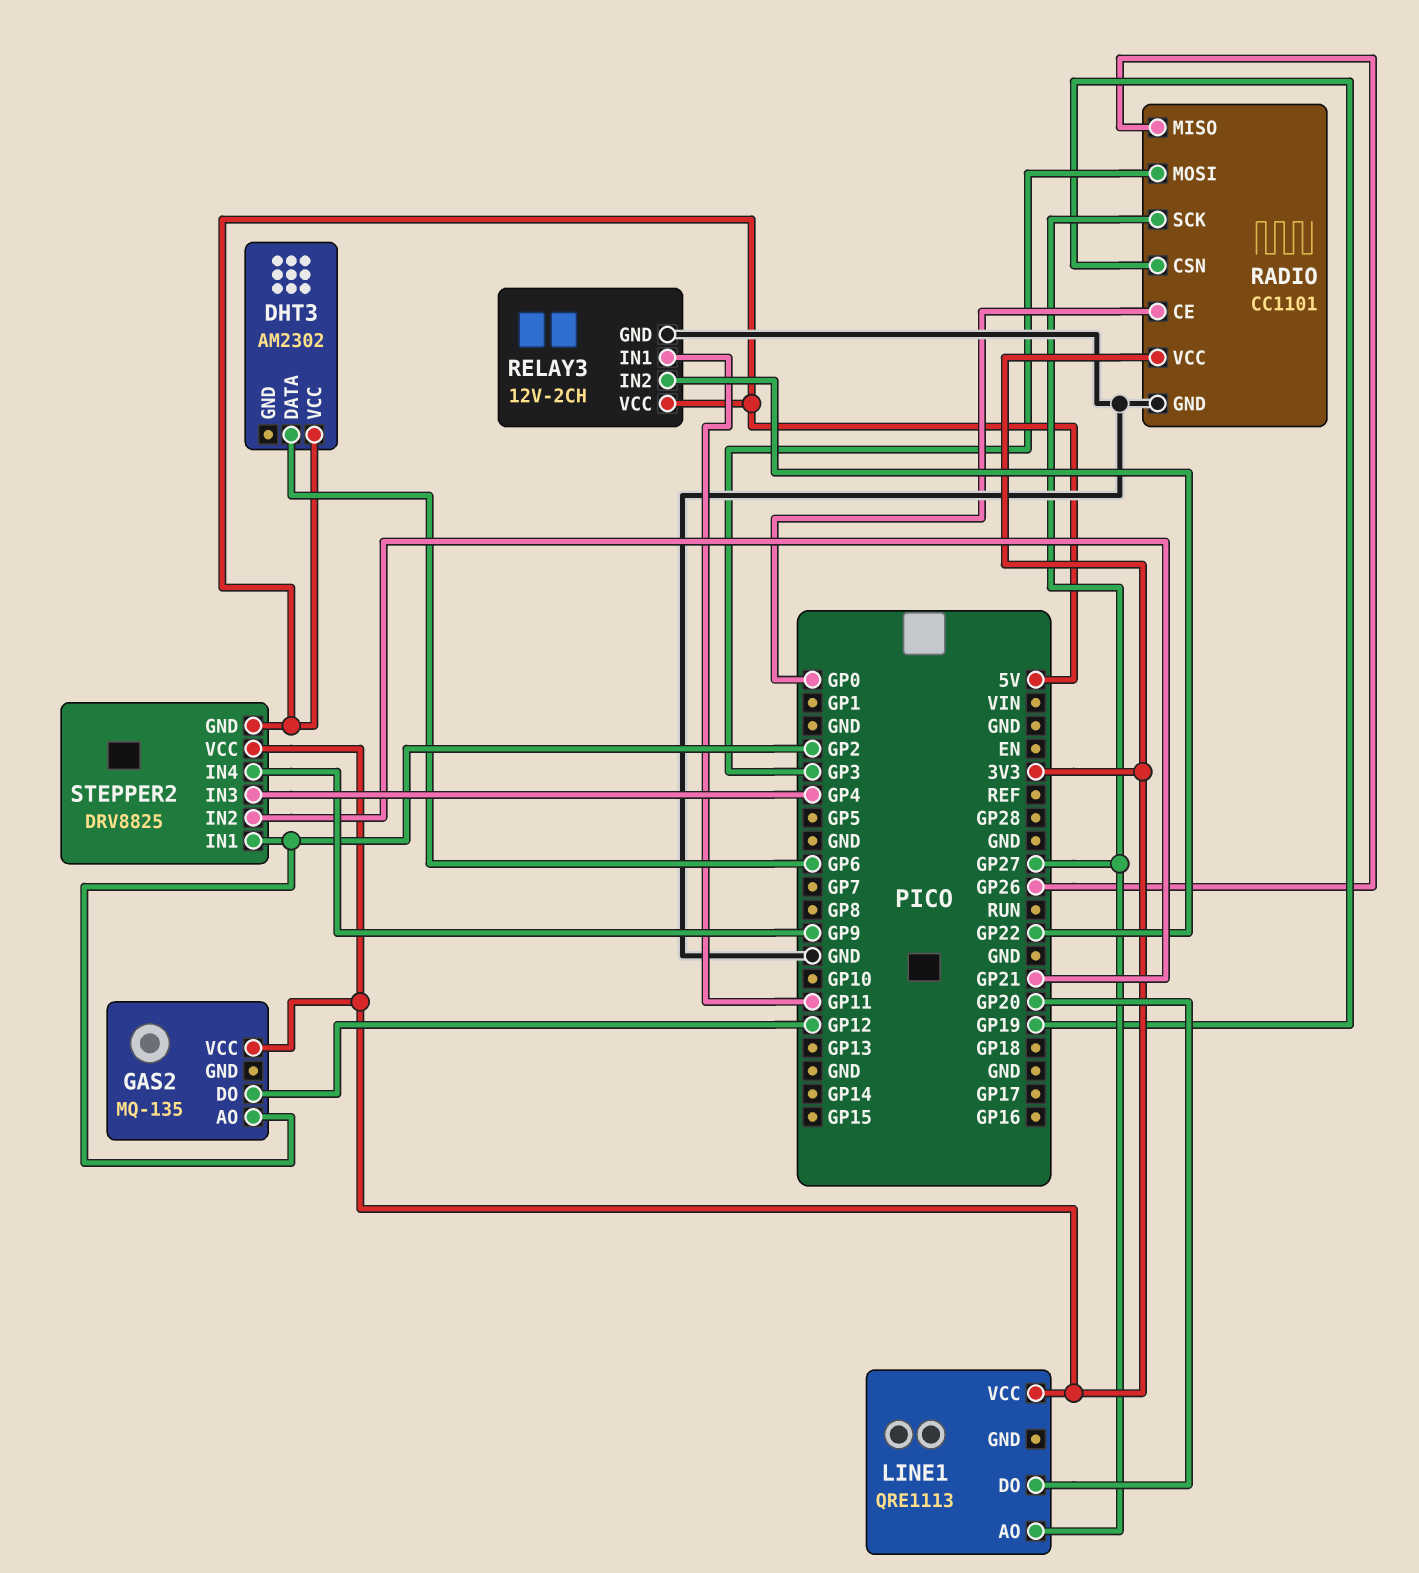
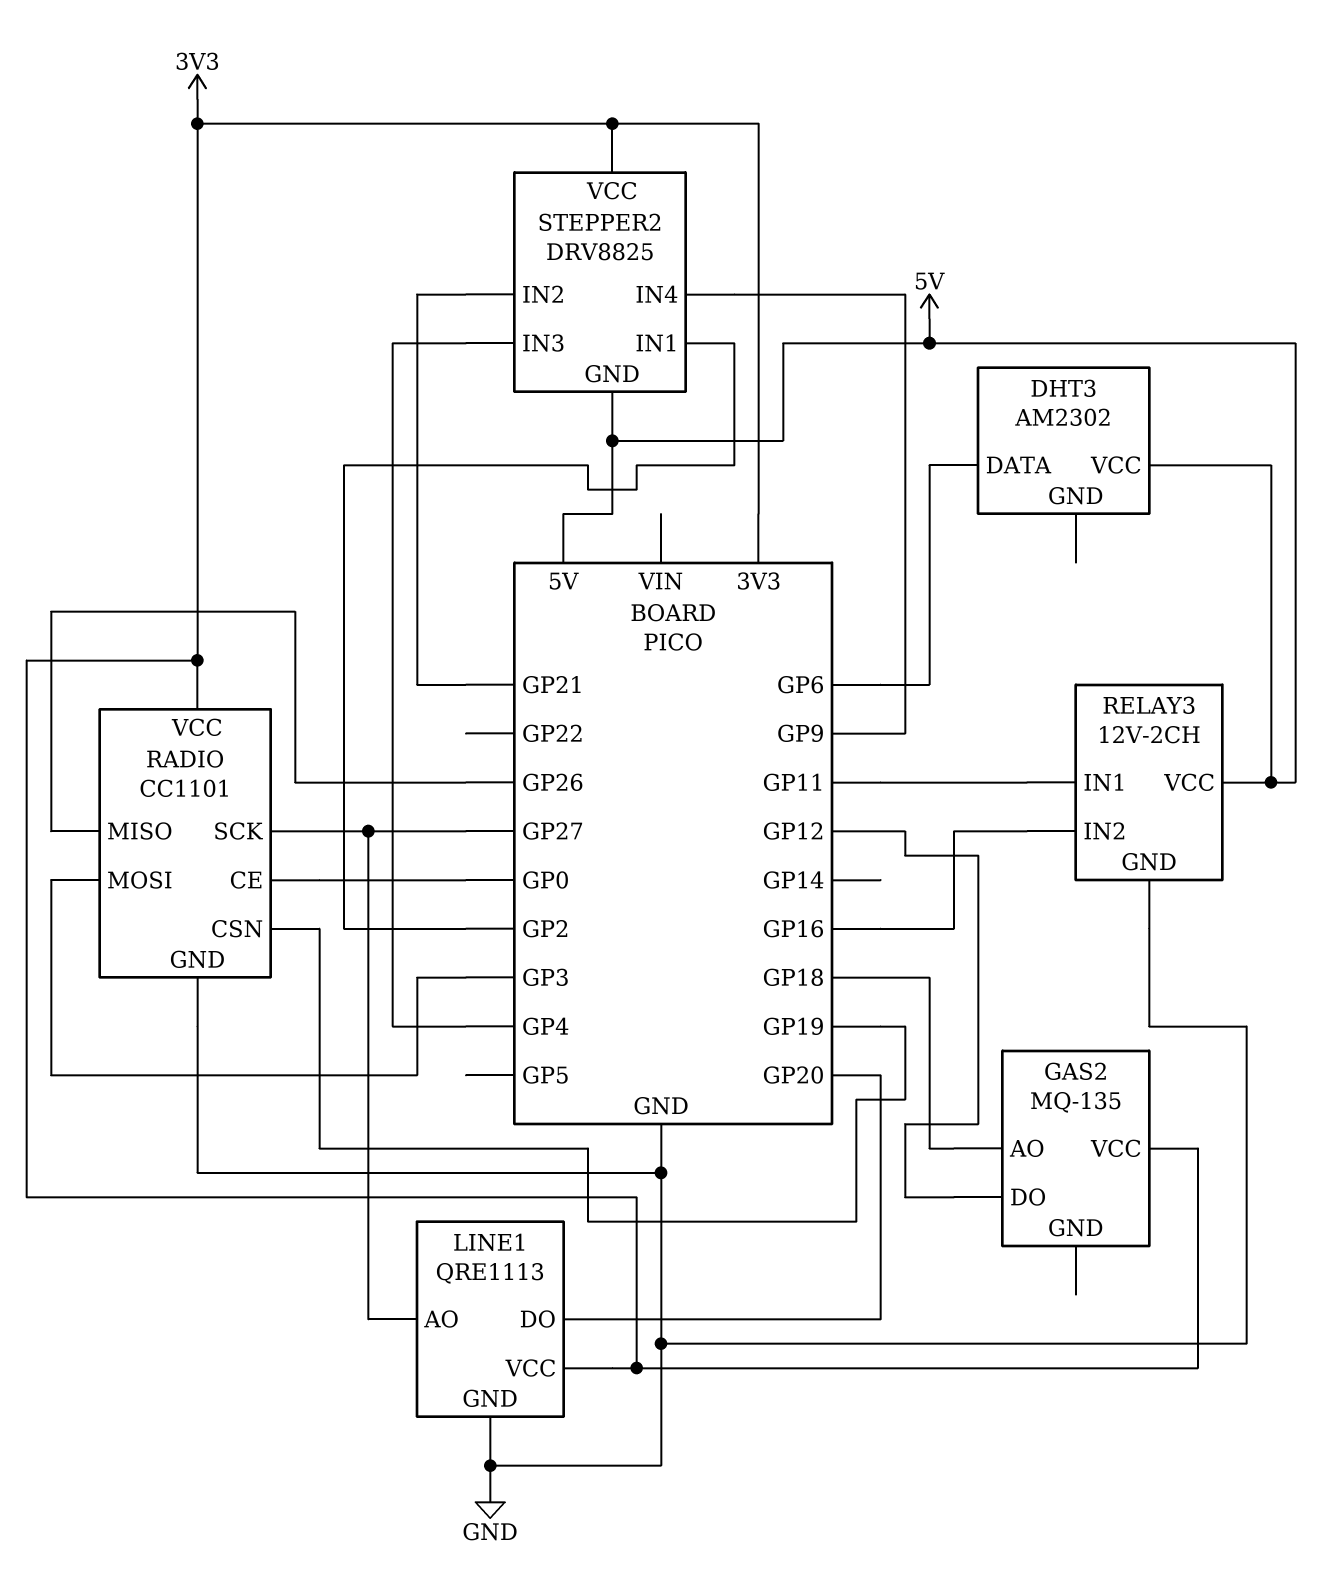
GAS2 pin AO: GP2 -> GP18
LINE1 pin GND: none -> GND
RELAY3 pin IN2: GP22 -> GP16

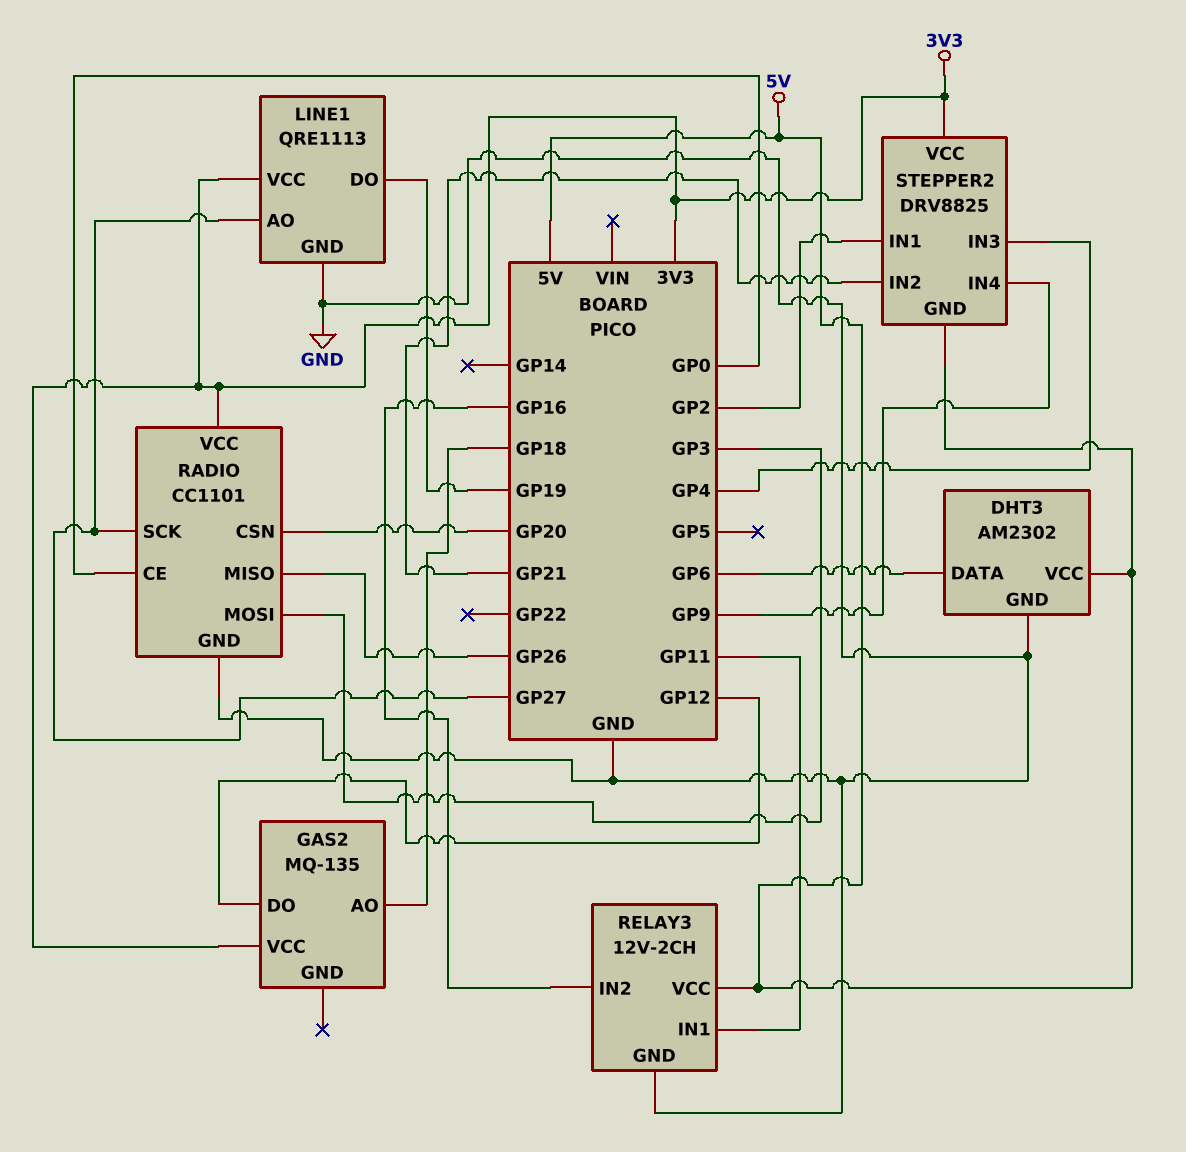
DHT3 pin GND: none -> GND
LINE1 pin DO: GP20 -> GP19
RADIO pin CSN: GP19 -> GP20

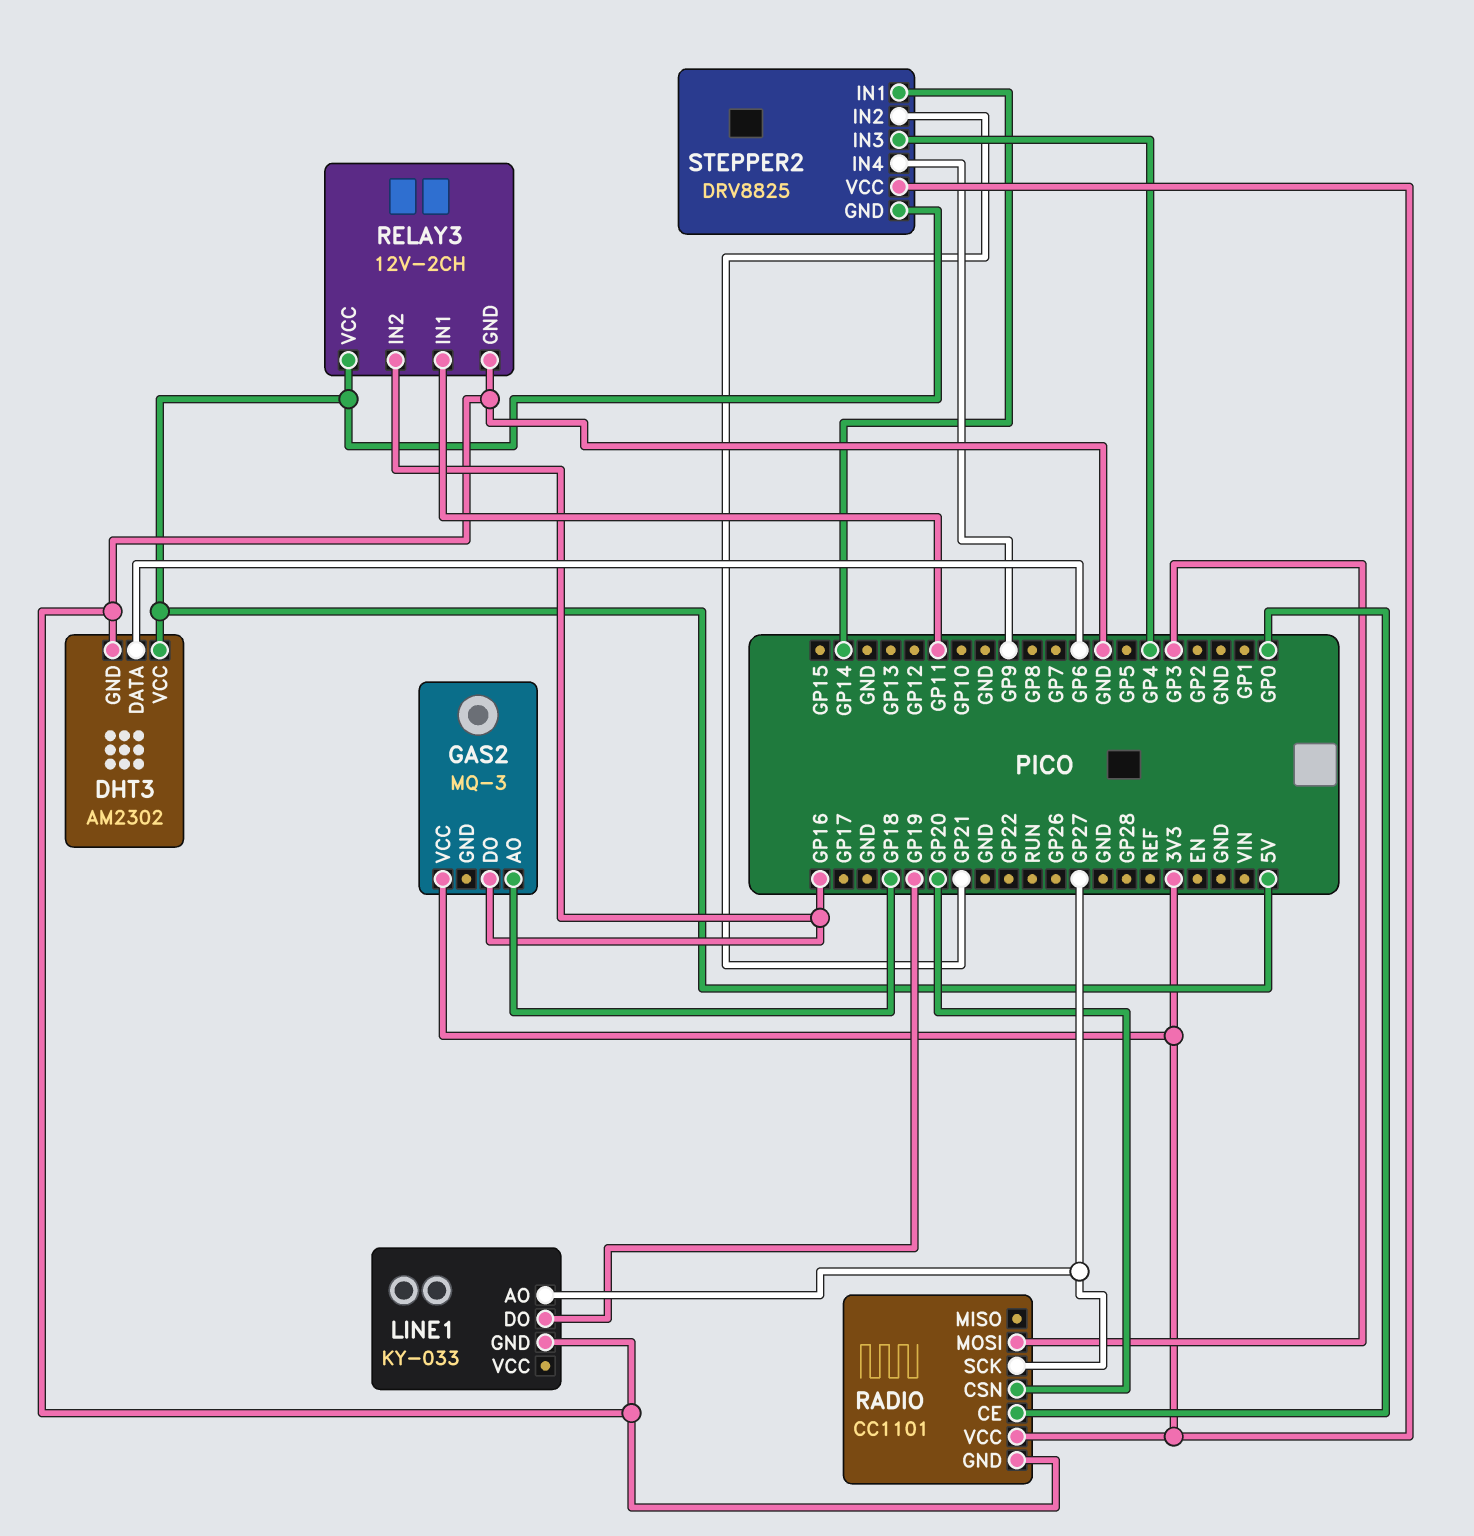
GAS2: MQ-135 -> MQ-3
GAS2 pin DO: GP12 -> GP16
LINE1: QRE1113 -> KY-033
LINE1 pin VCC: 3V3 -> none
RADIO pin MISO: GP26 -> none
STEPPER2 pin IN1: GP2 -> GP14

